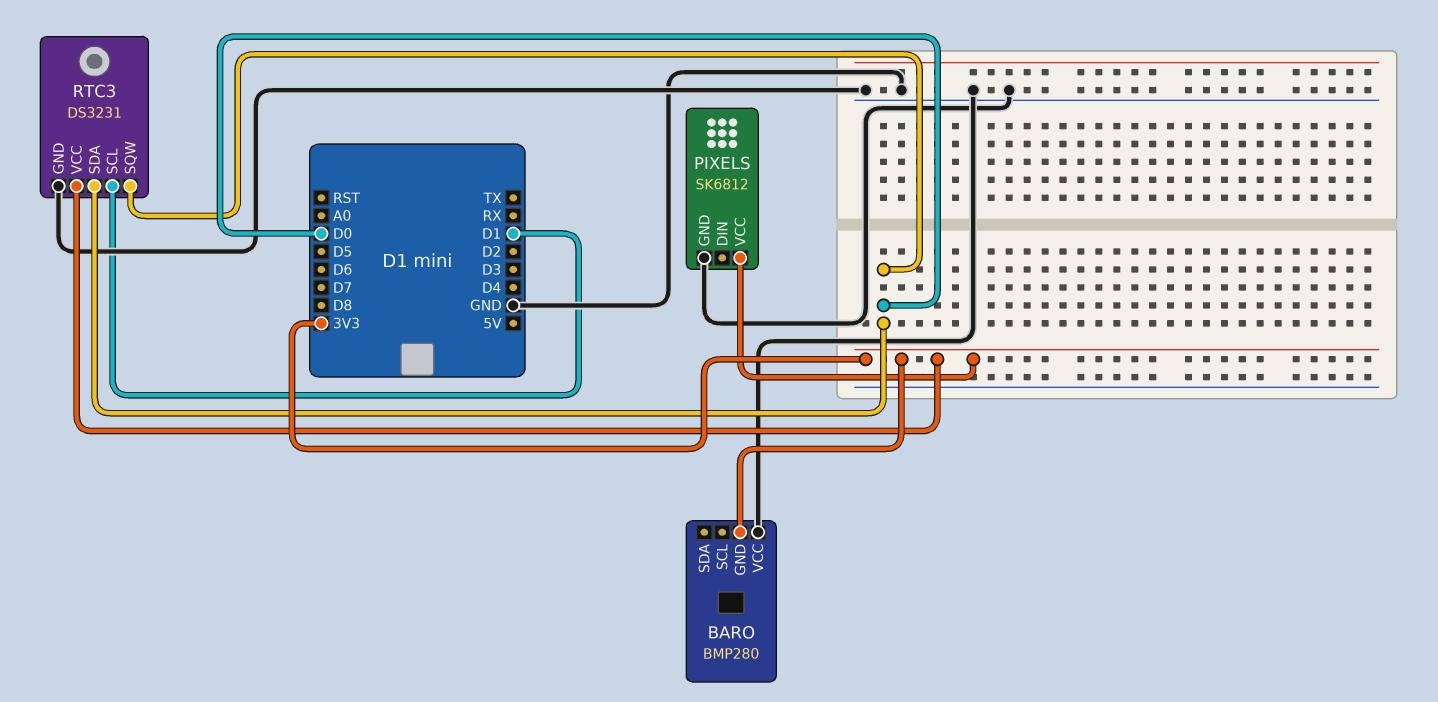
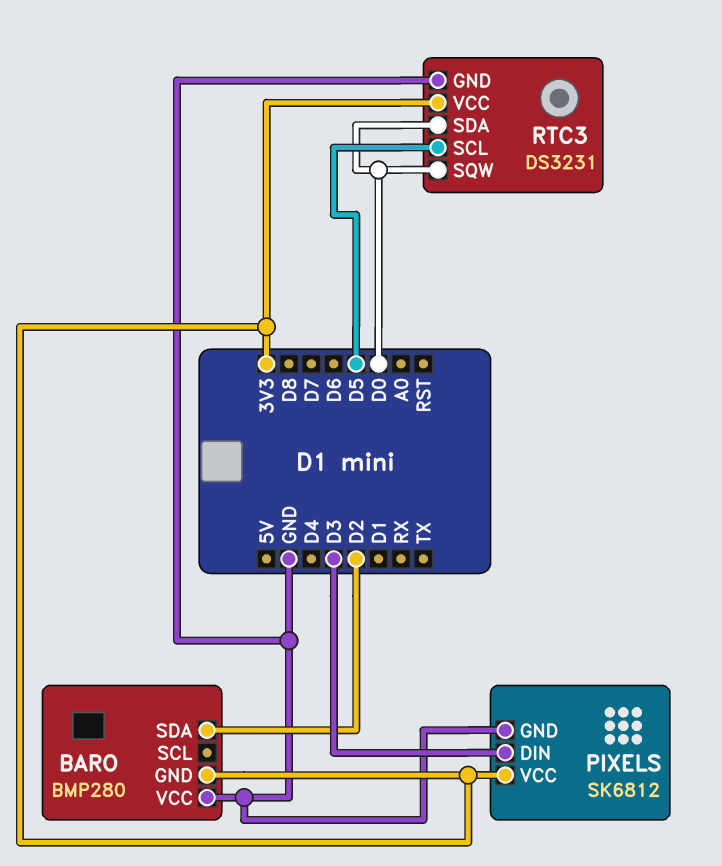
BARO pin SDA: none -> D2
PIXELS pin DIN: none -> D3
RTC3 pin SCL: D1 -> D5

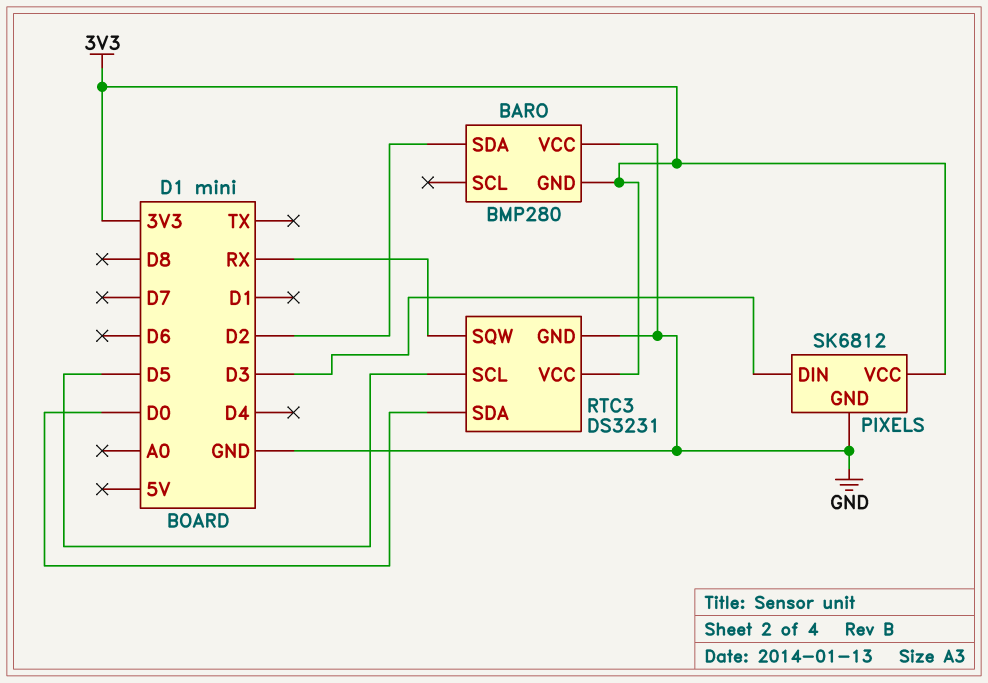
RTC3 pin SQW: D0 -> RX

